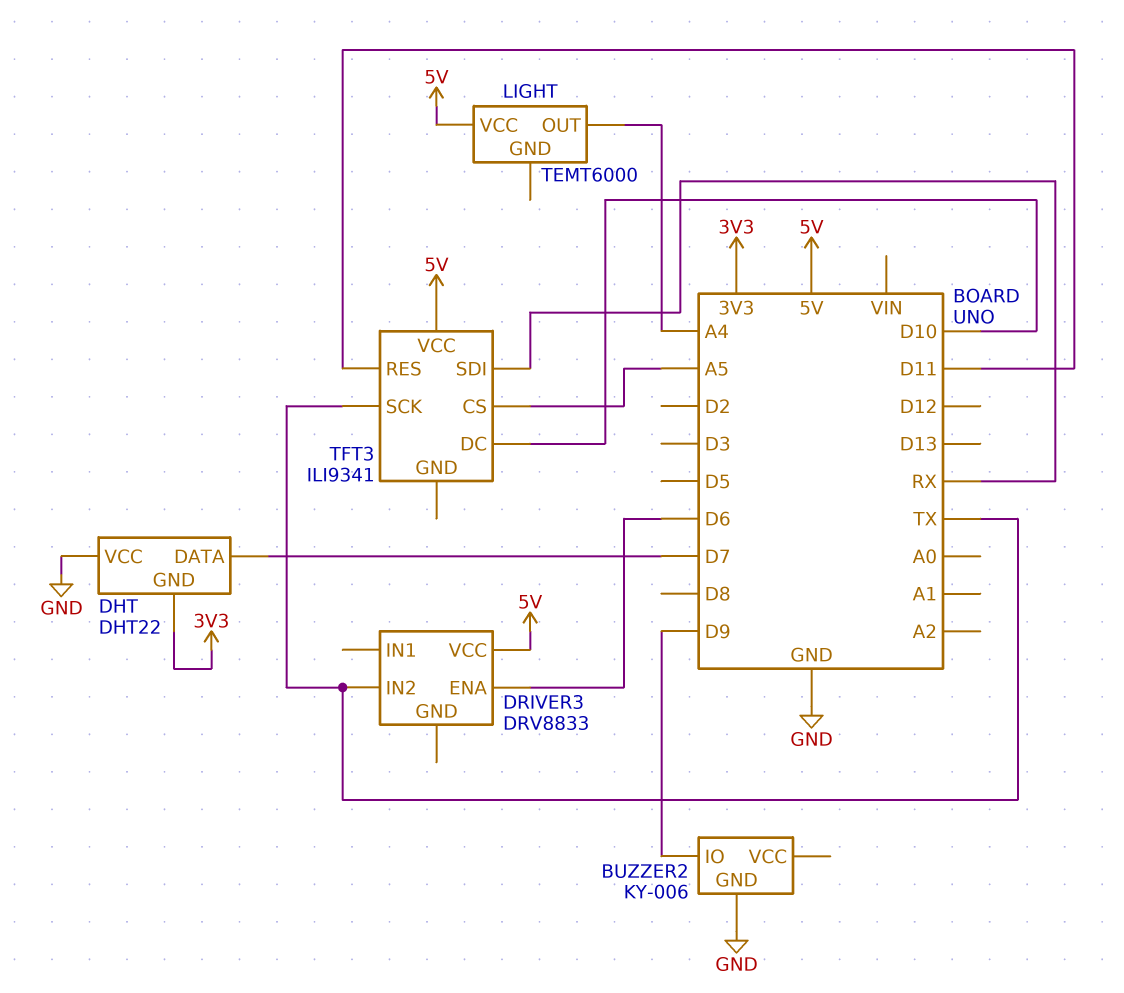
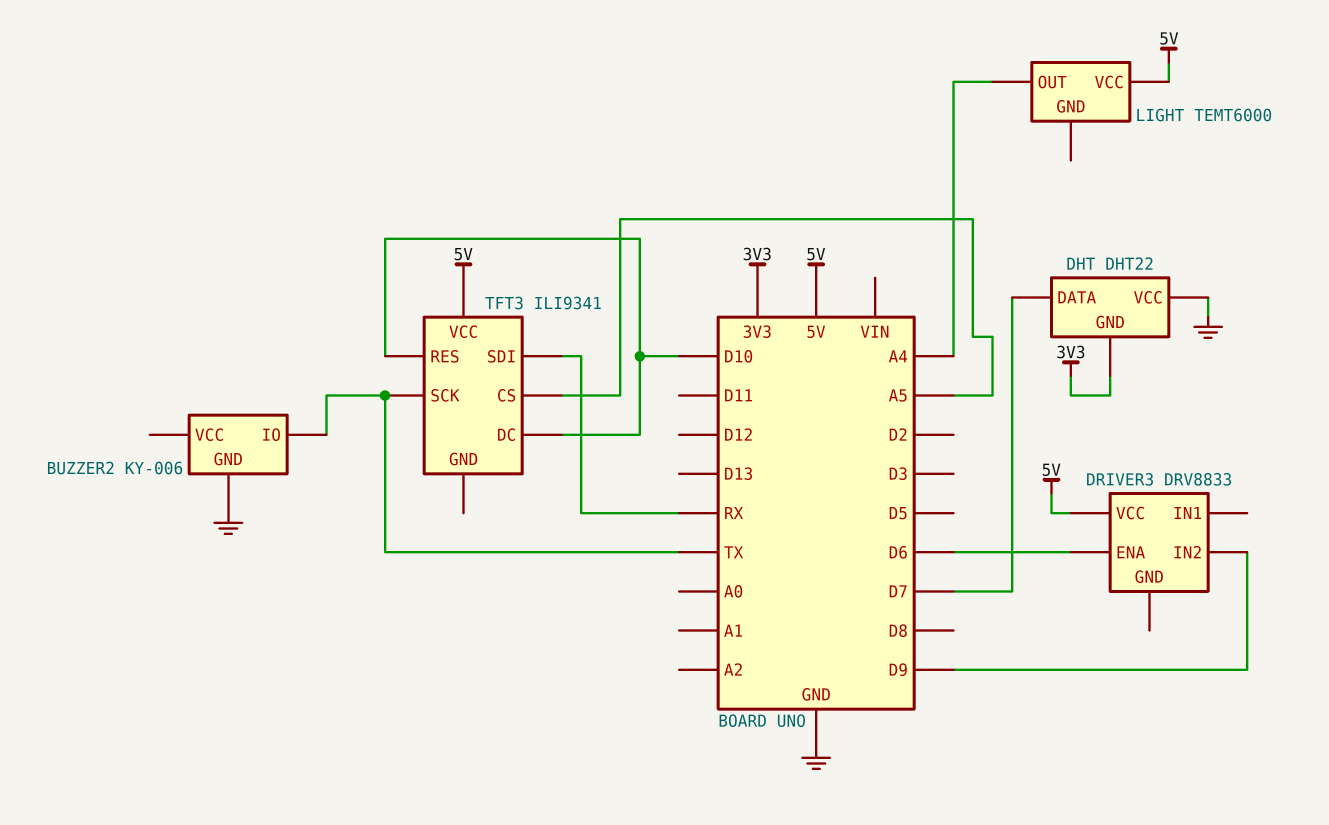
BUZZER2 pin IO: D9 -> TX
DRIVER3 pin IN2: TX -> D9
TFT3 pin RES: D11 -> D10

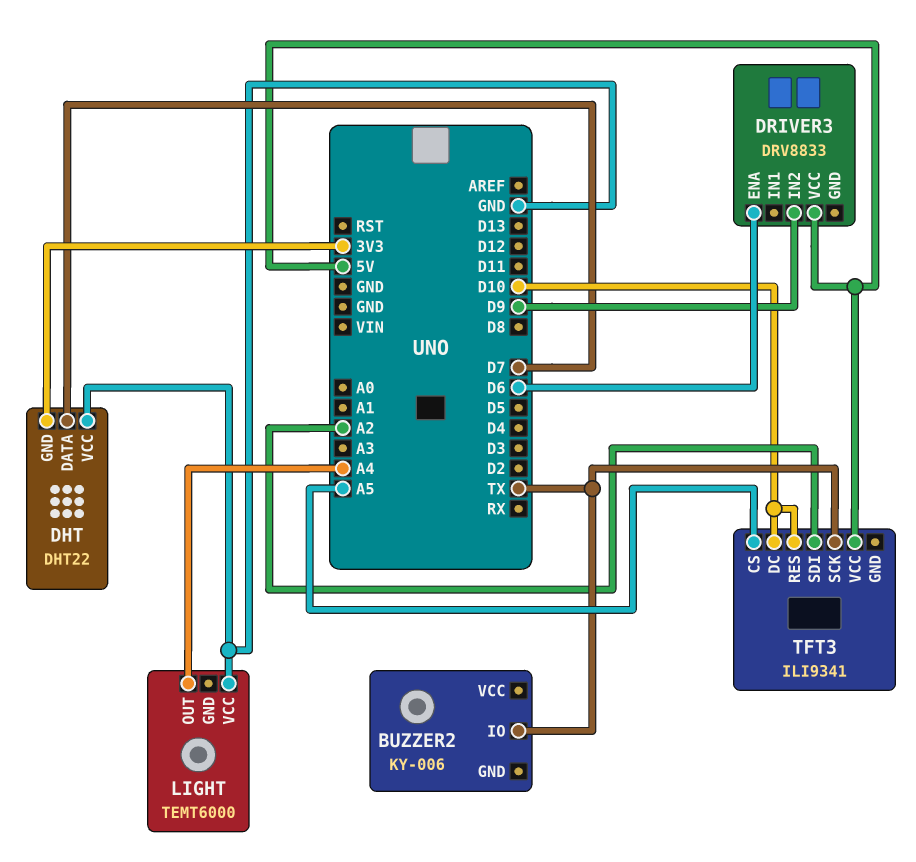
BUZZER2 pin GND: GND -> none
LIGHT pin VCC: 5V -> GND
TFT3 pin SDI: RX -> A2

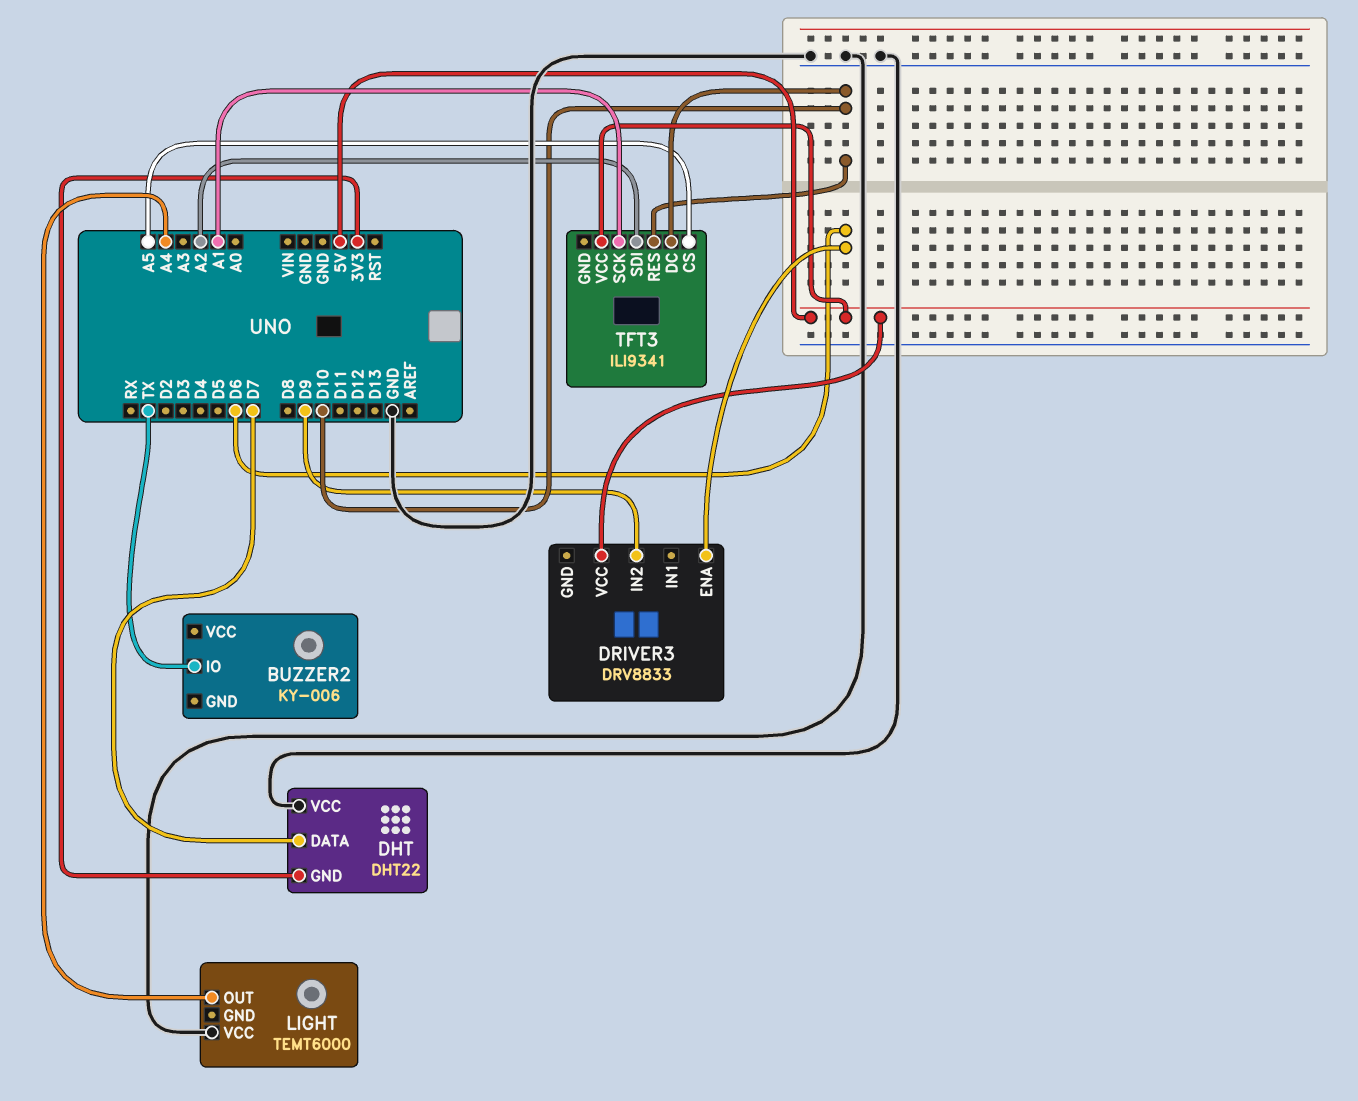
TFT3 pin SCK: TX -> A1

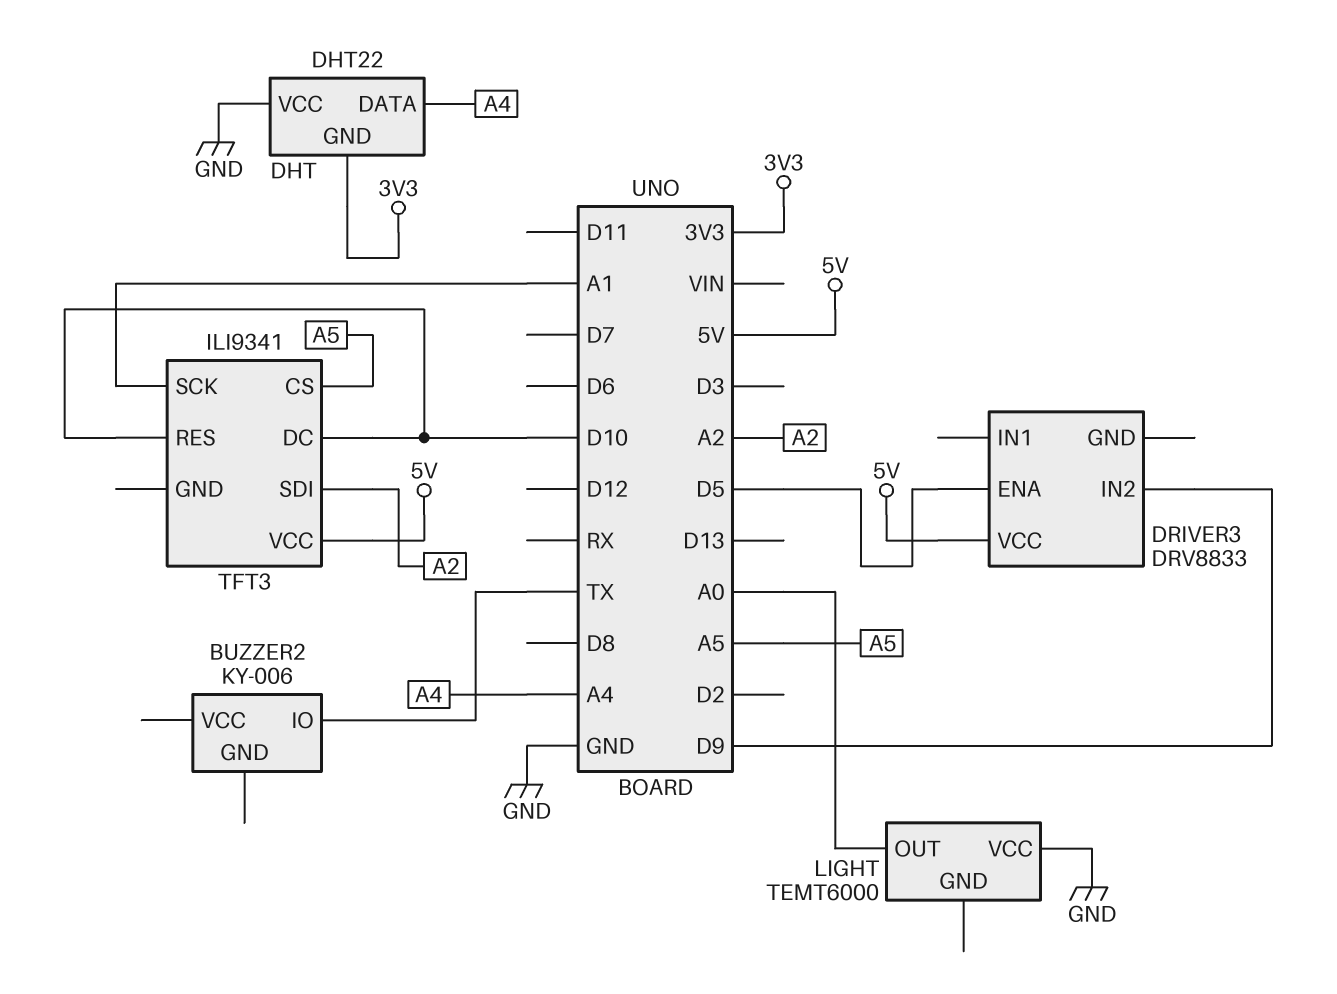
DHT pin DATA: D7 -> A4
DRIVER3 pin ENA: D6 -> D5
LIGHT pin OUT: A4 -> A0

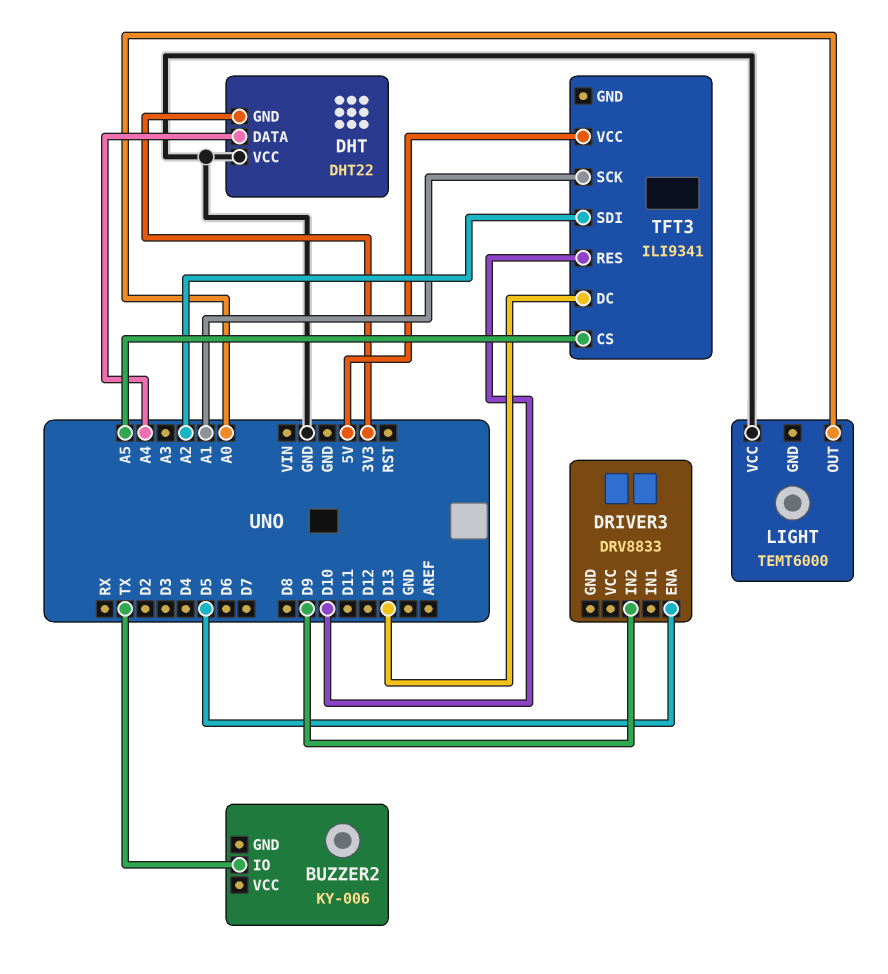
DRIVER3 pin VCC: 5V -> none
TFT3 pin DC: D10 -> D13

